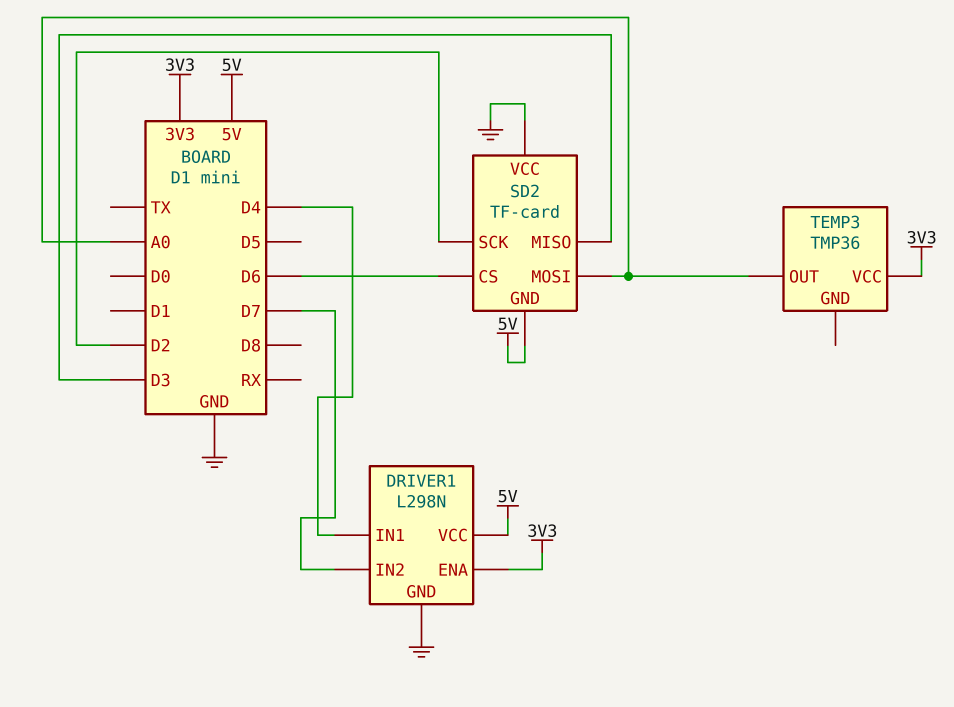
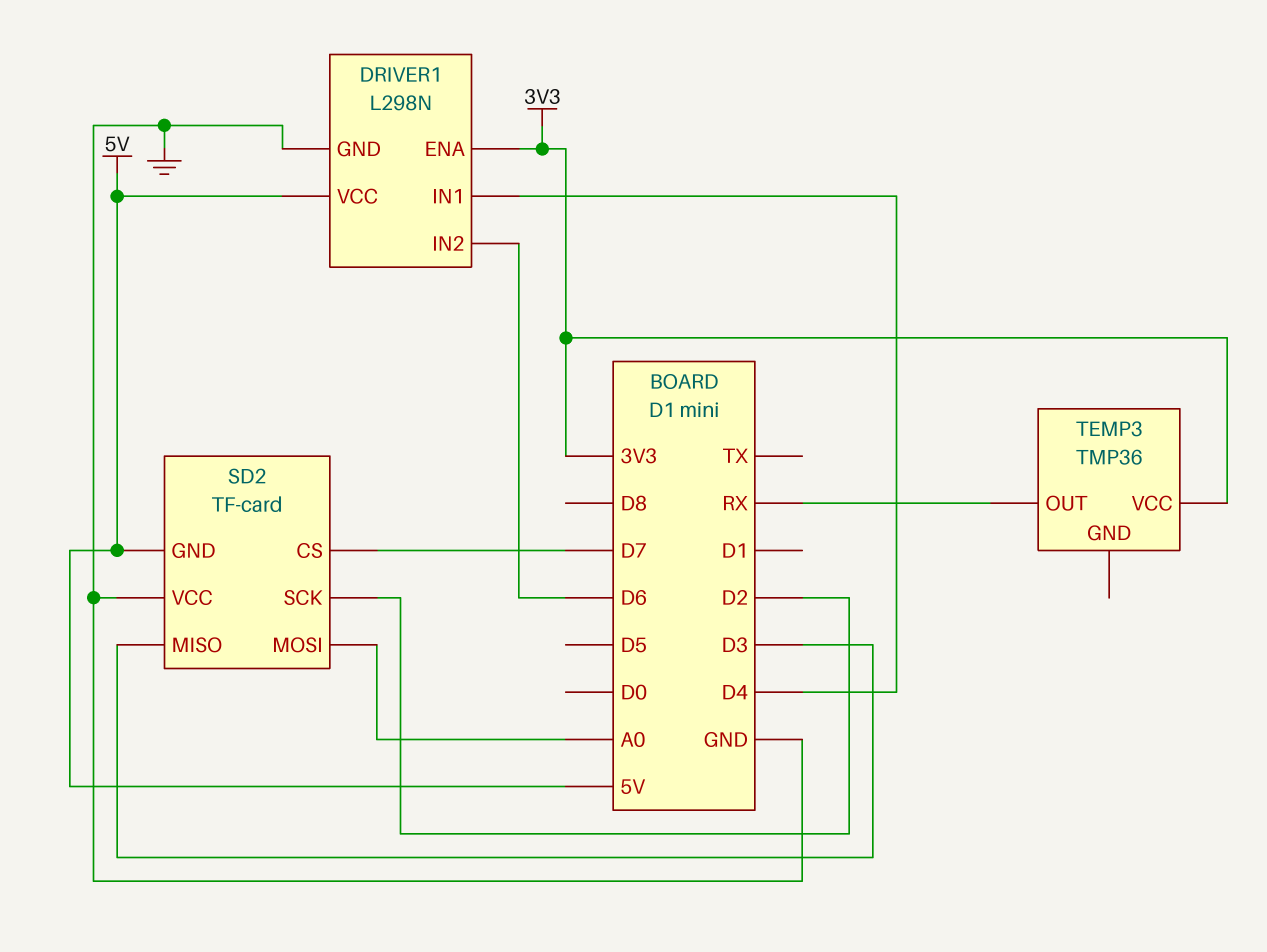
DRIVER1 pin IN2: D7 -> D6
SD2 pin CS: D6 -> D7
TEMP3 pin OUT: A0 -> RX

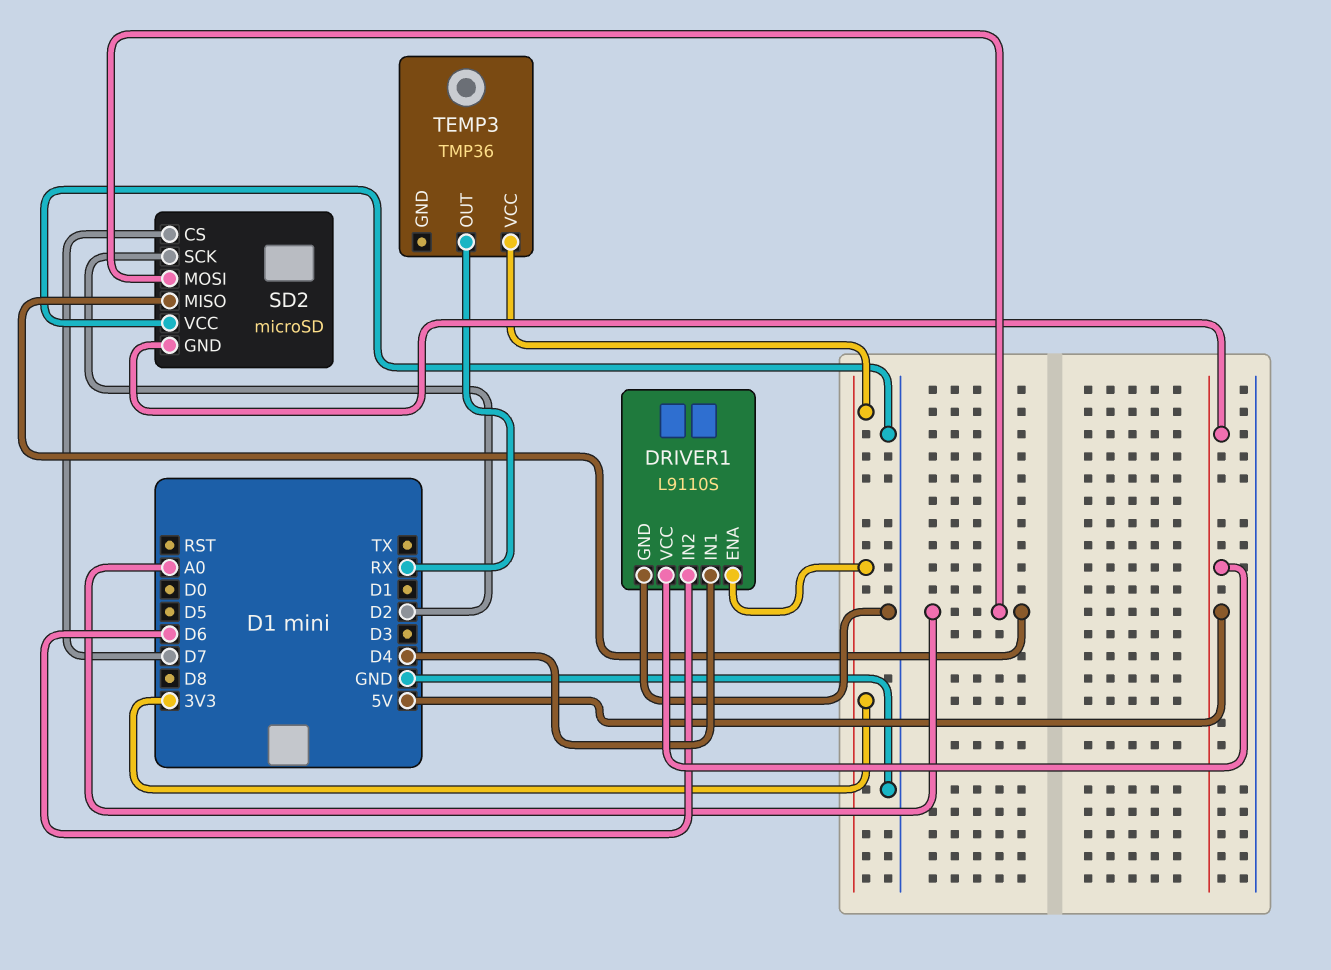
DRIVER1: L298N -> L9110S
SD2: TF-card -> microSD
SD2 pin MISO: D3 -> A0

